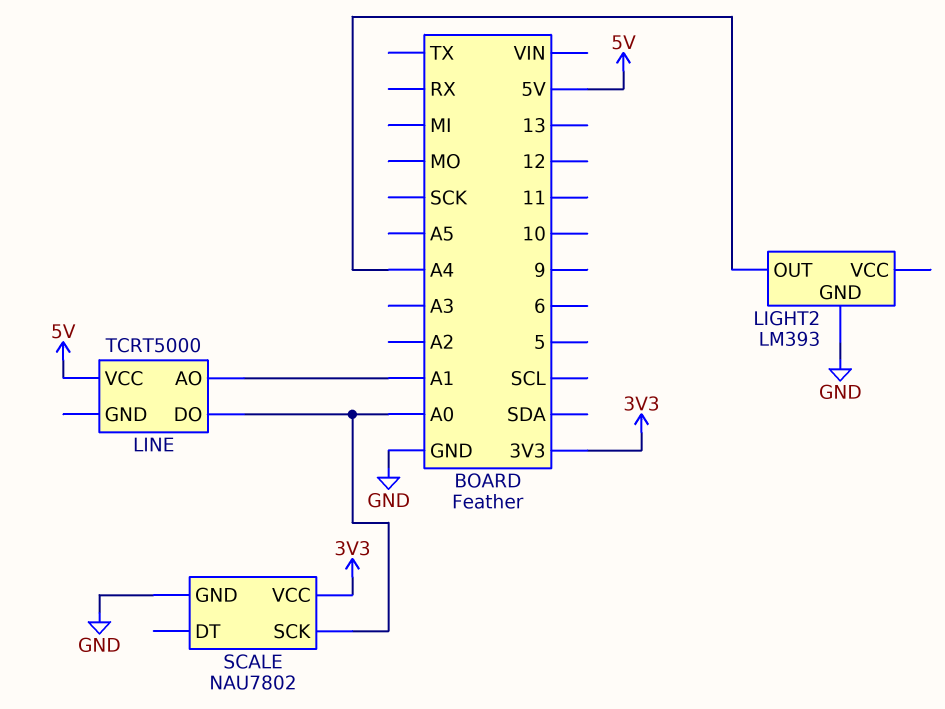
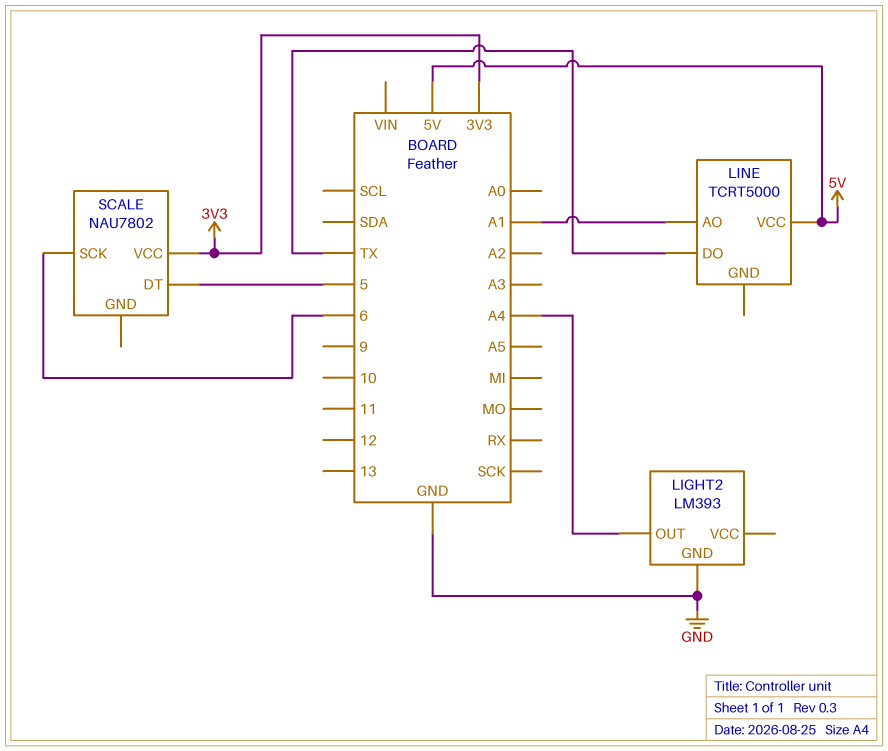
LINE pin DO: A0 -> TX
SCALE pin DT: none -> 5
SCALE pin GND: GND -> none
SCALE pin SCK: A0 -> 6

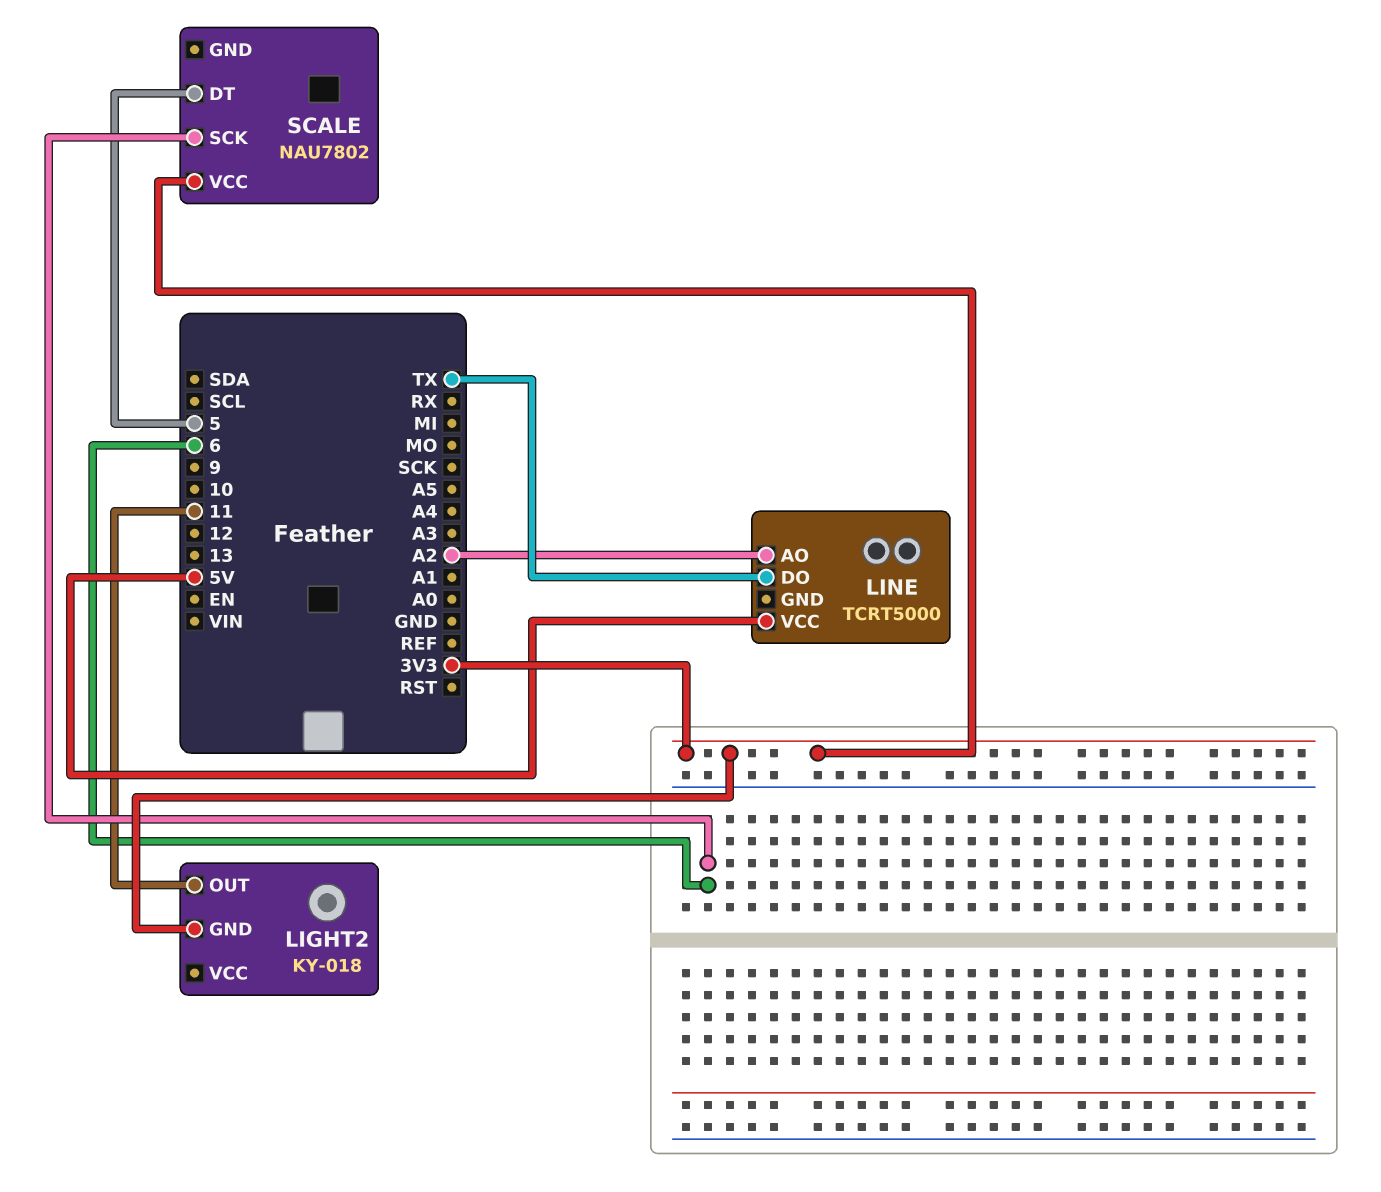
LIGHT2: LM393 -> KY-018
LIGHT2 pin GND: GND -> 3V3
LIGHT2 pin OUT: A4 -> 11
LINE pin AO: A1 -> A2

